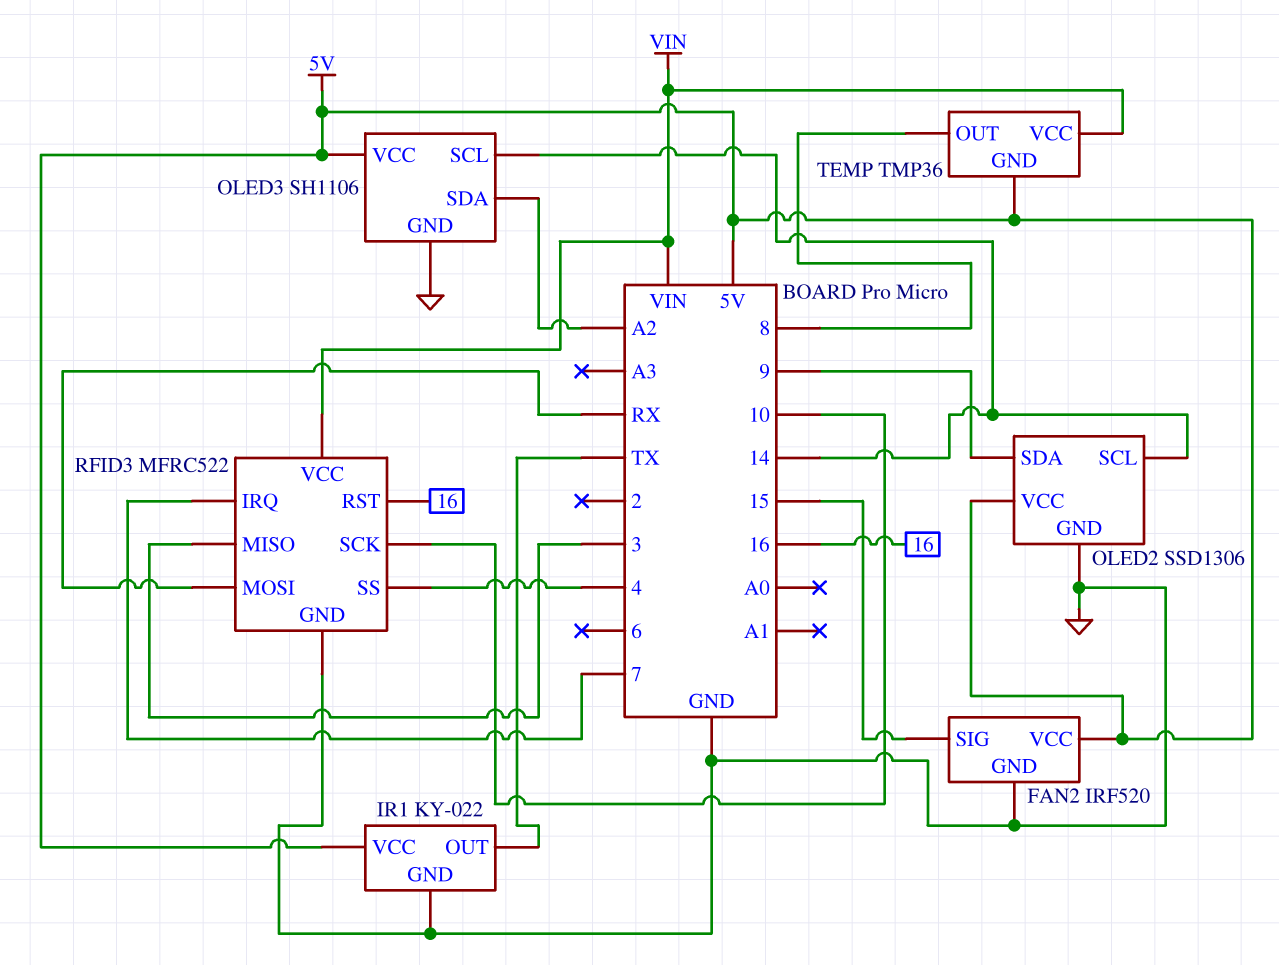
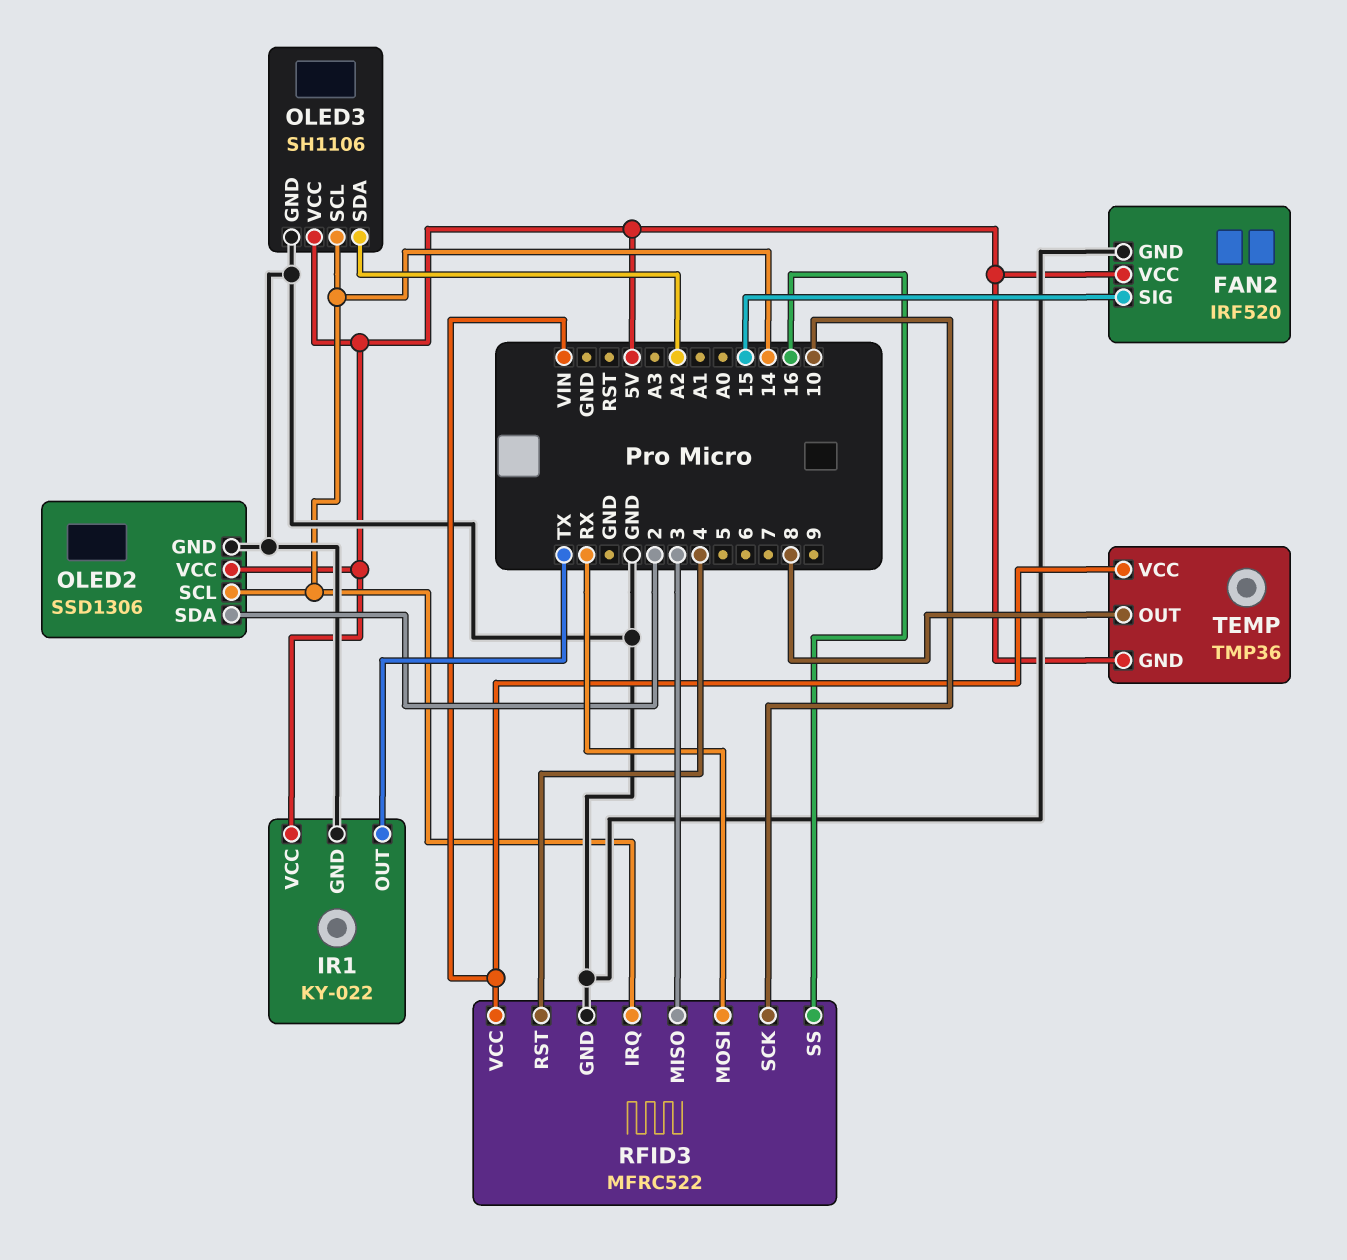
OLED2 pin SDA: 9 -> 2
RFID3 pin IRQ: 7 -> 14
RFID3 pin RST: 16 -> 4
RFID3 pin SS: 4 -> 16

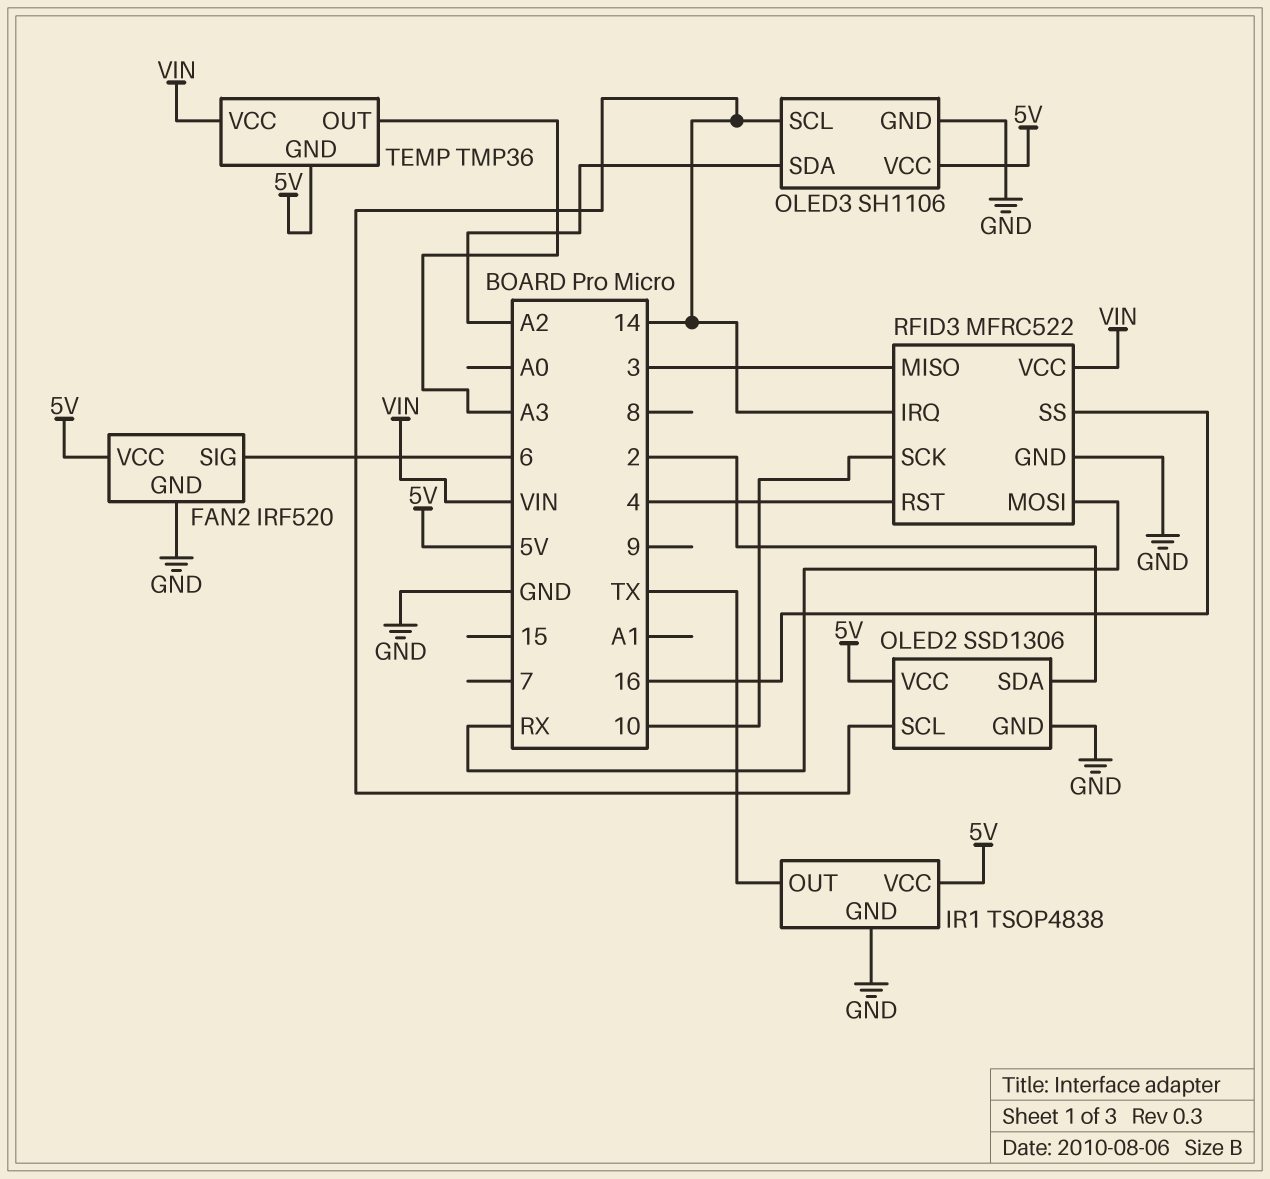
FAN2 pin SIG: 15 -> 6
IR1: KY-022 -> TSOP4838
TEMP pin OUT: 8 -> A3

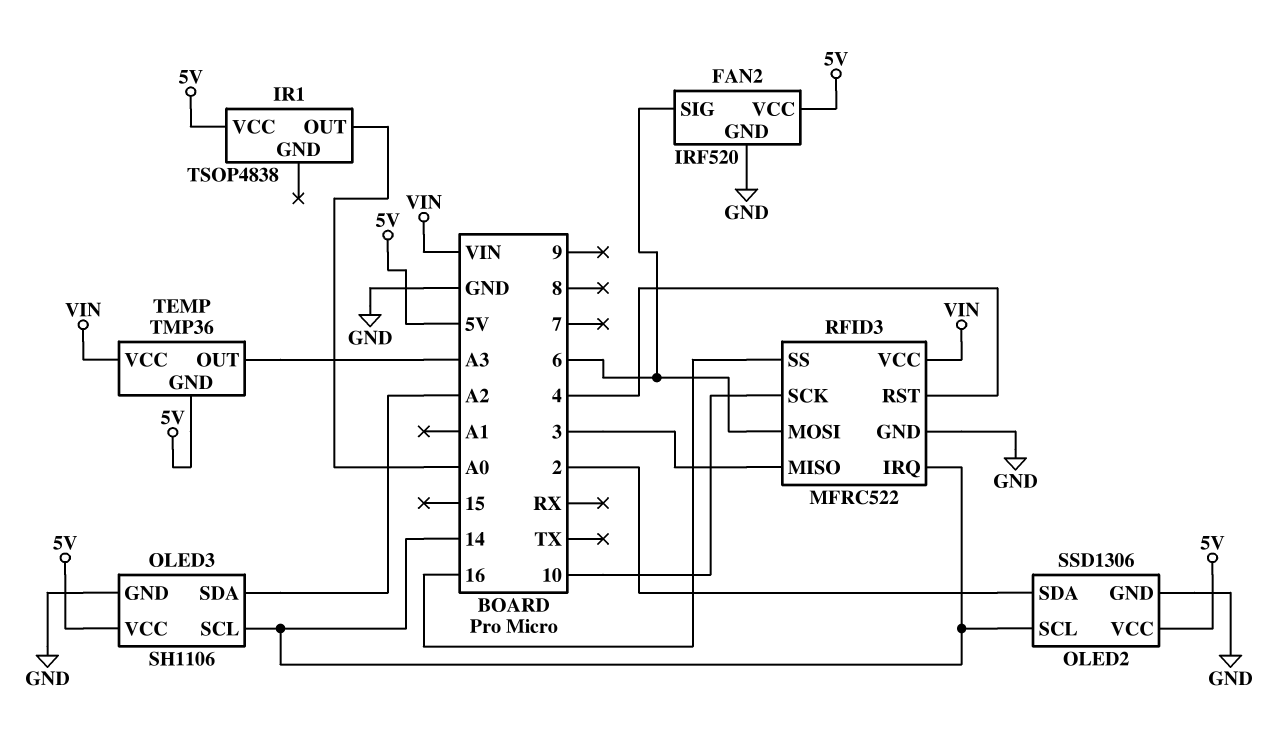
IR1 pin GND: GND -> none
IR1 pin OUT: TX -> A0
RFID3 pin MOSI: RX -> 6

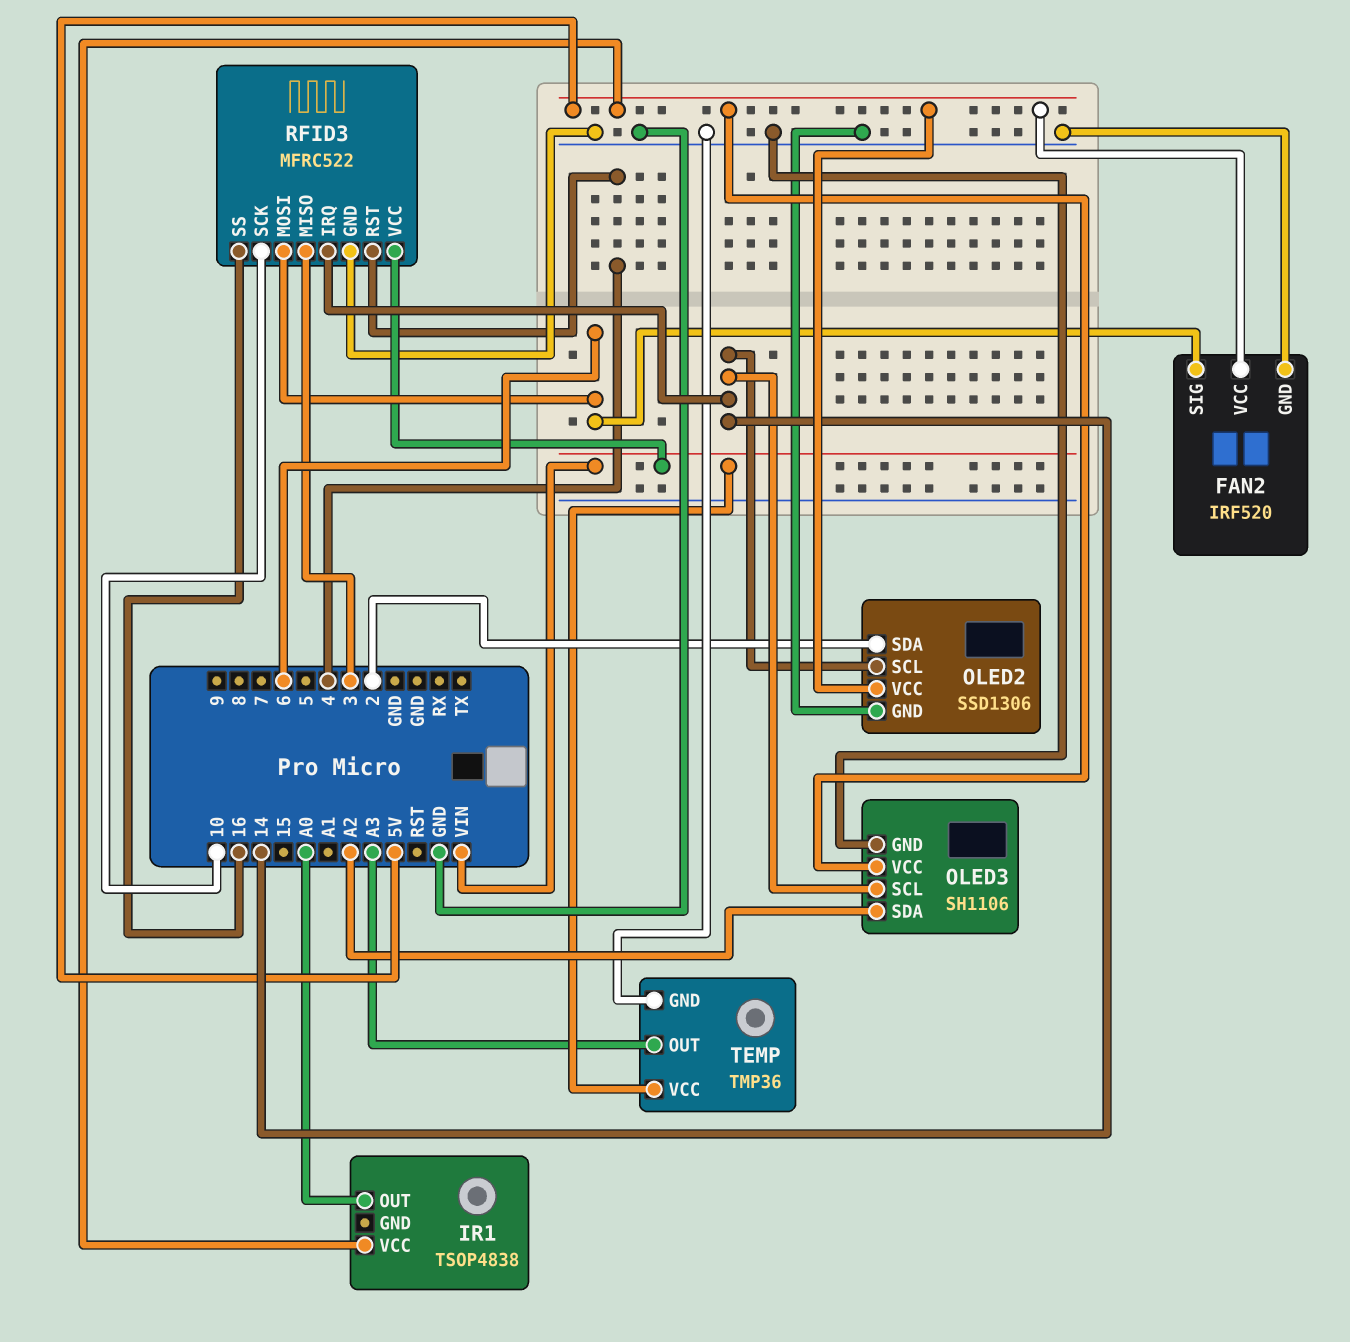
TEMP pin GND: 5V -> GND

